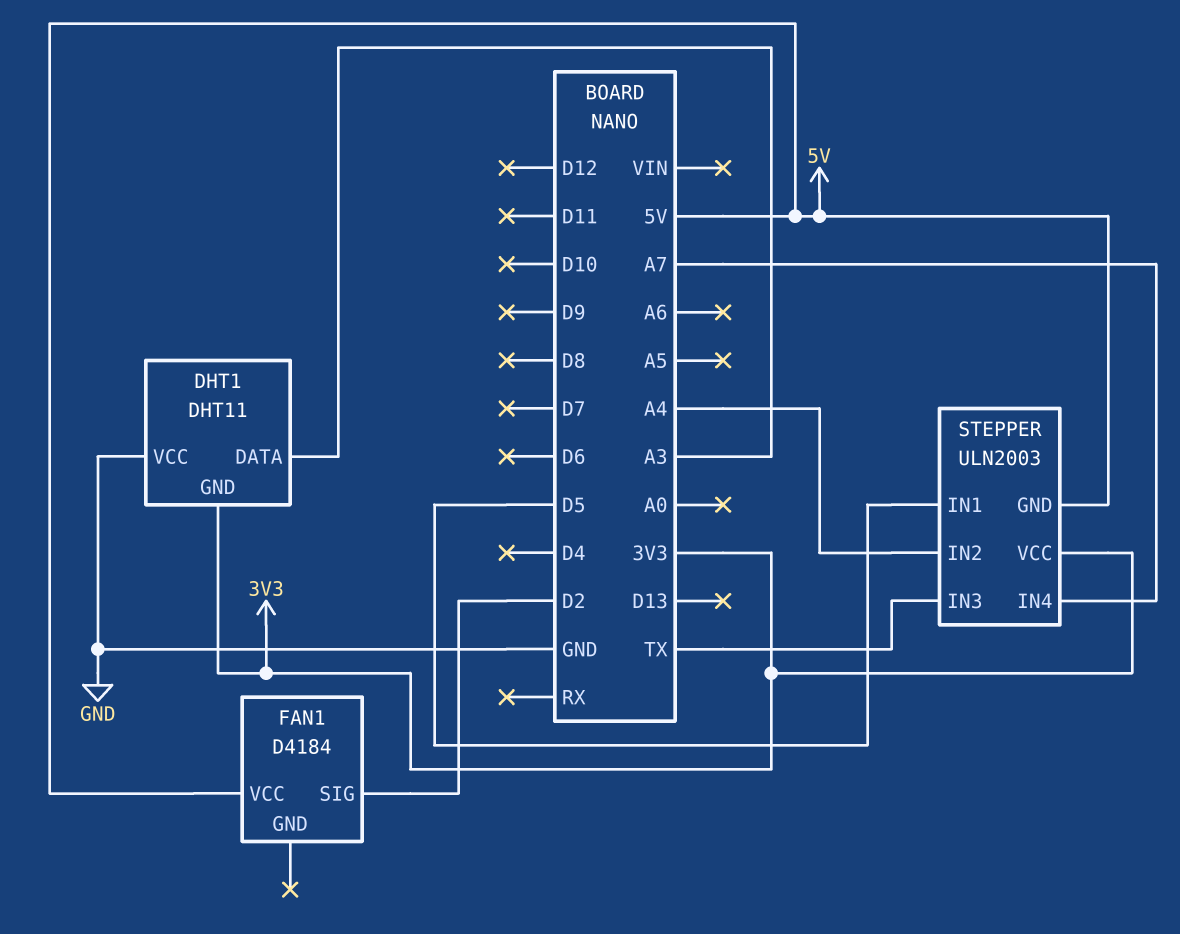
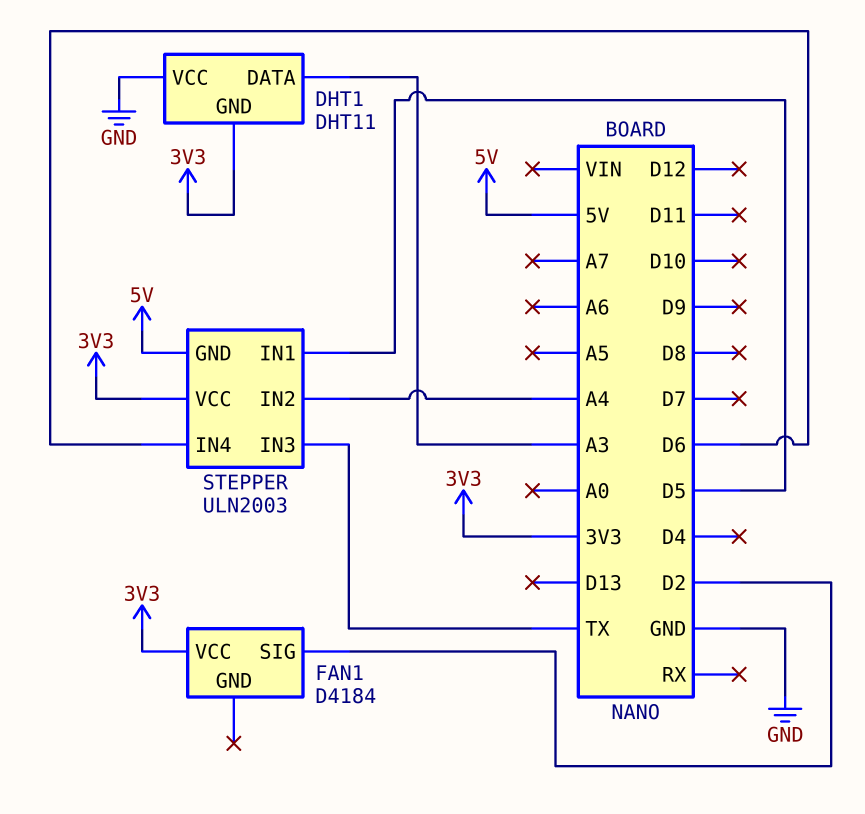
FAN1 pin VCC: 5V -> 3V3
STEPPER pin IN4: A7 -> D6

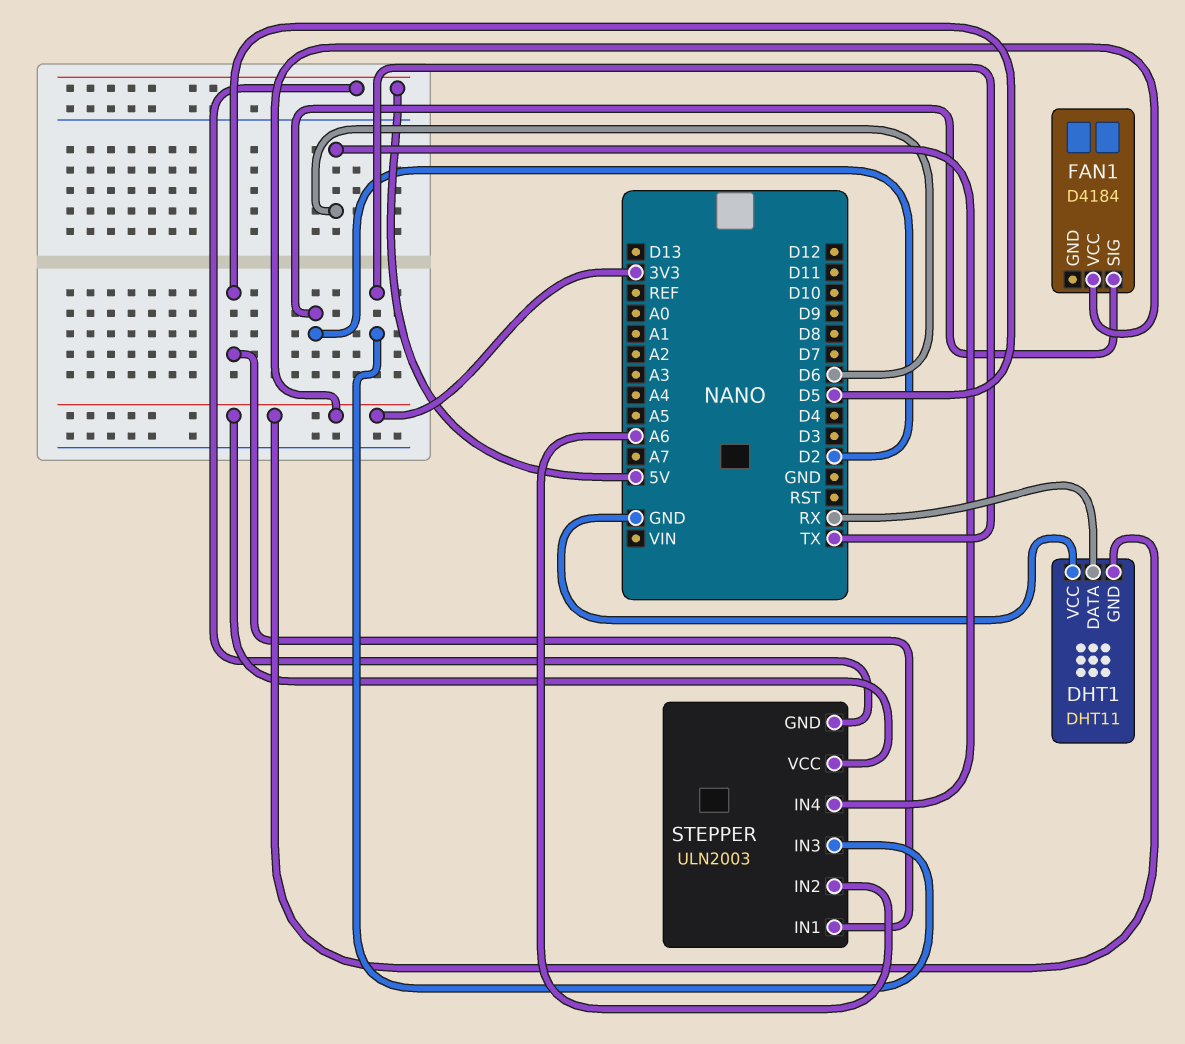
DHT1 pin DATA: A3 -> RX
STEPPER pin IN2: A4 -> A6

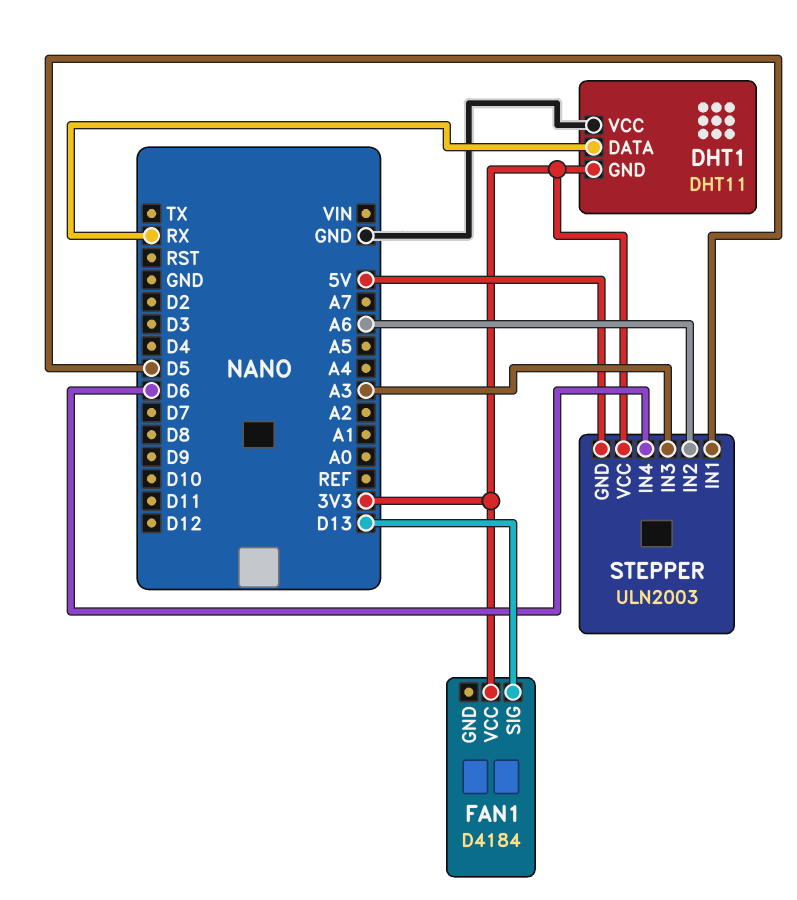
FAN1 pin SIG: D2 -> D13
STEPPER pin IN3: TX -> A3

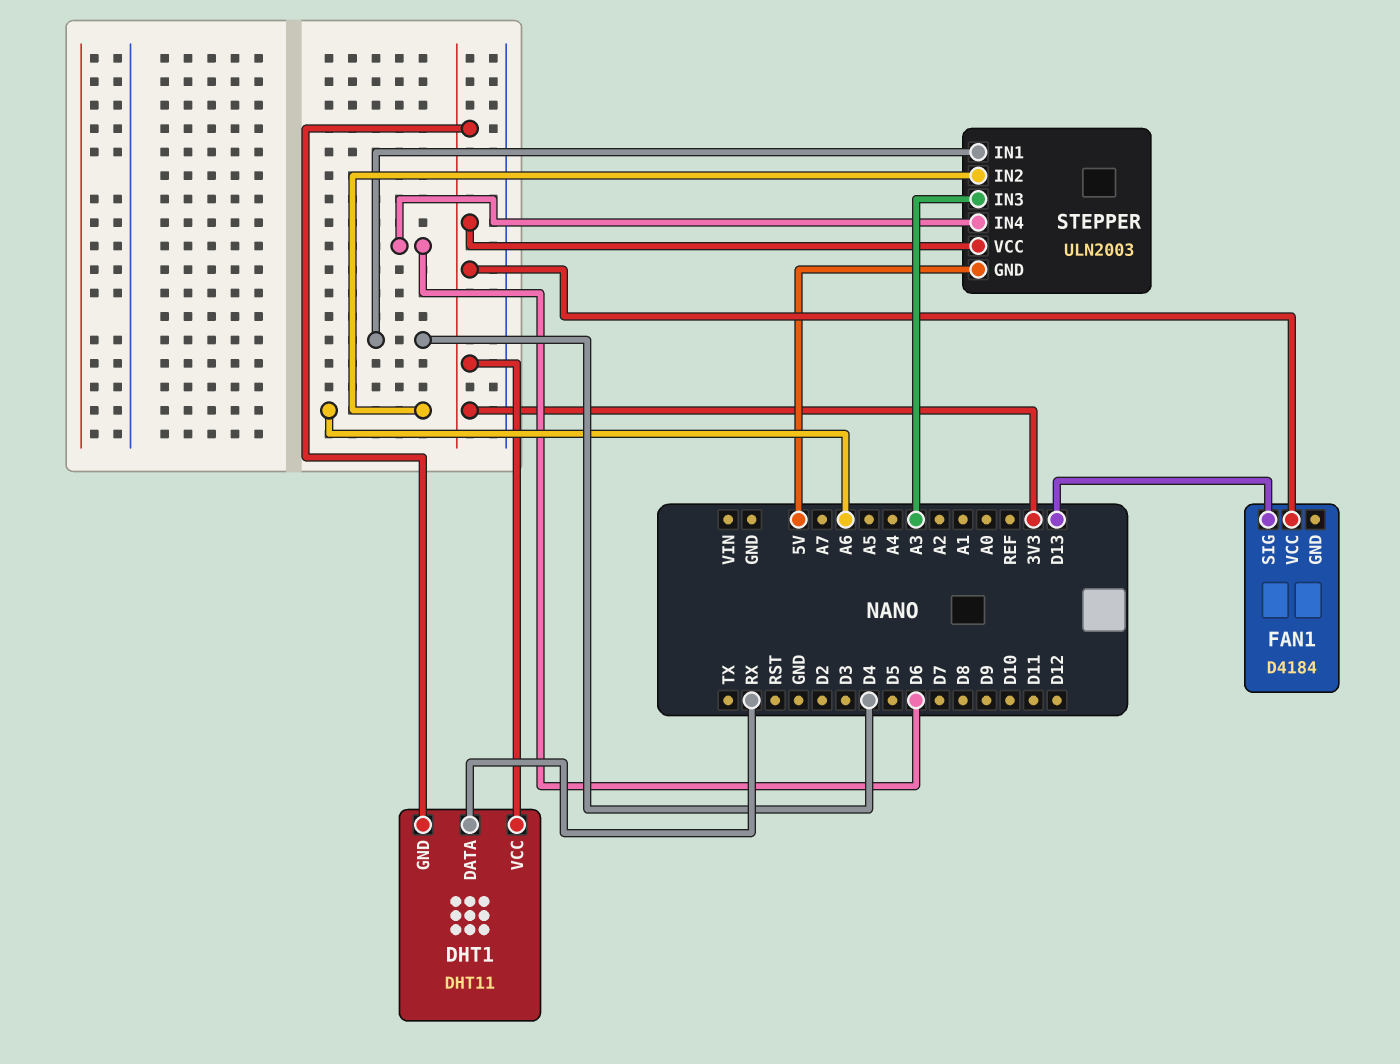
DHT1 pin VCC: GND -> 3V3
STEPPER pin IN1: D5 -> D4

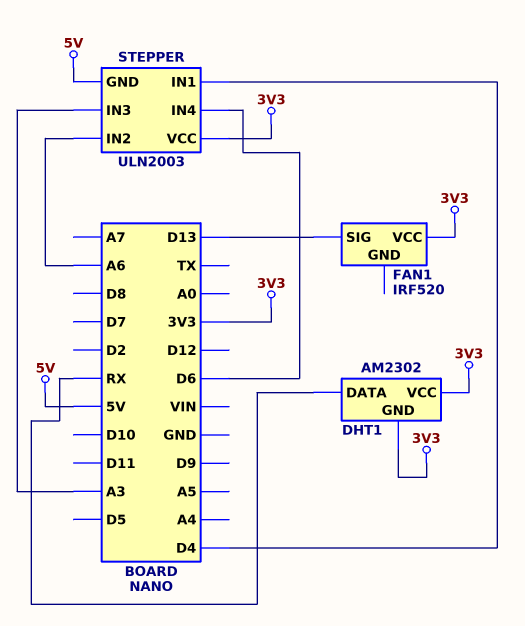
DHT1: DHT11 -> AM2302
FAN1: D4184 -> IRF520

